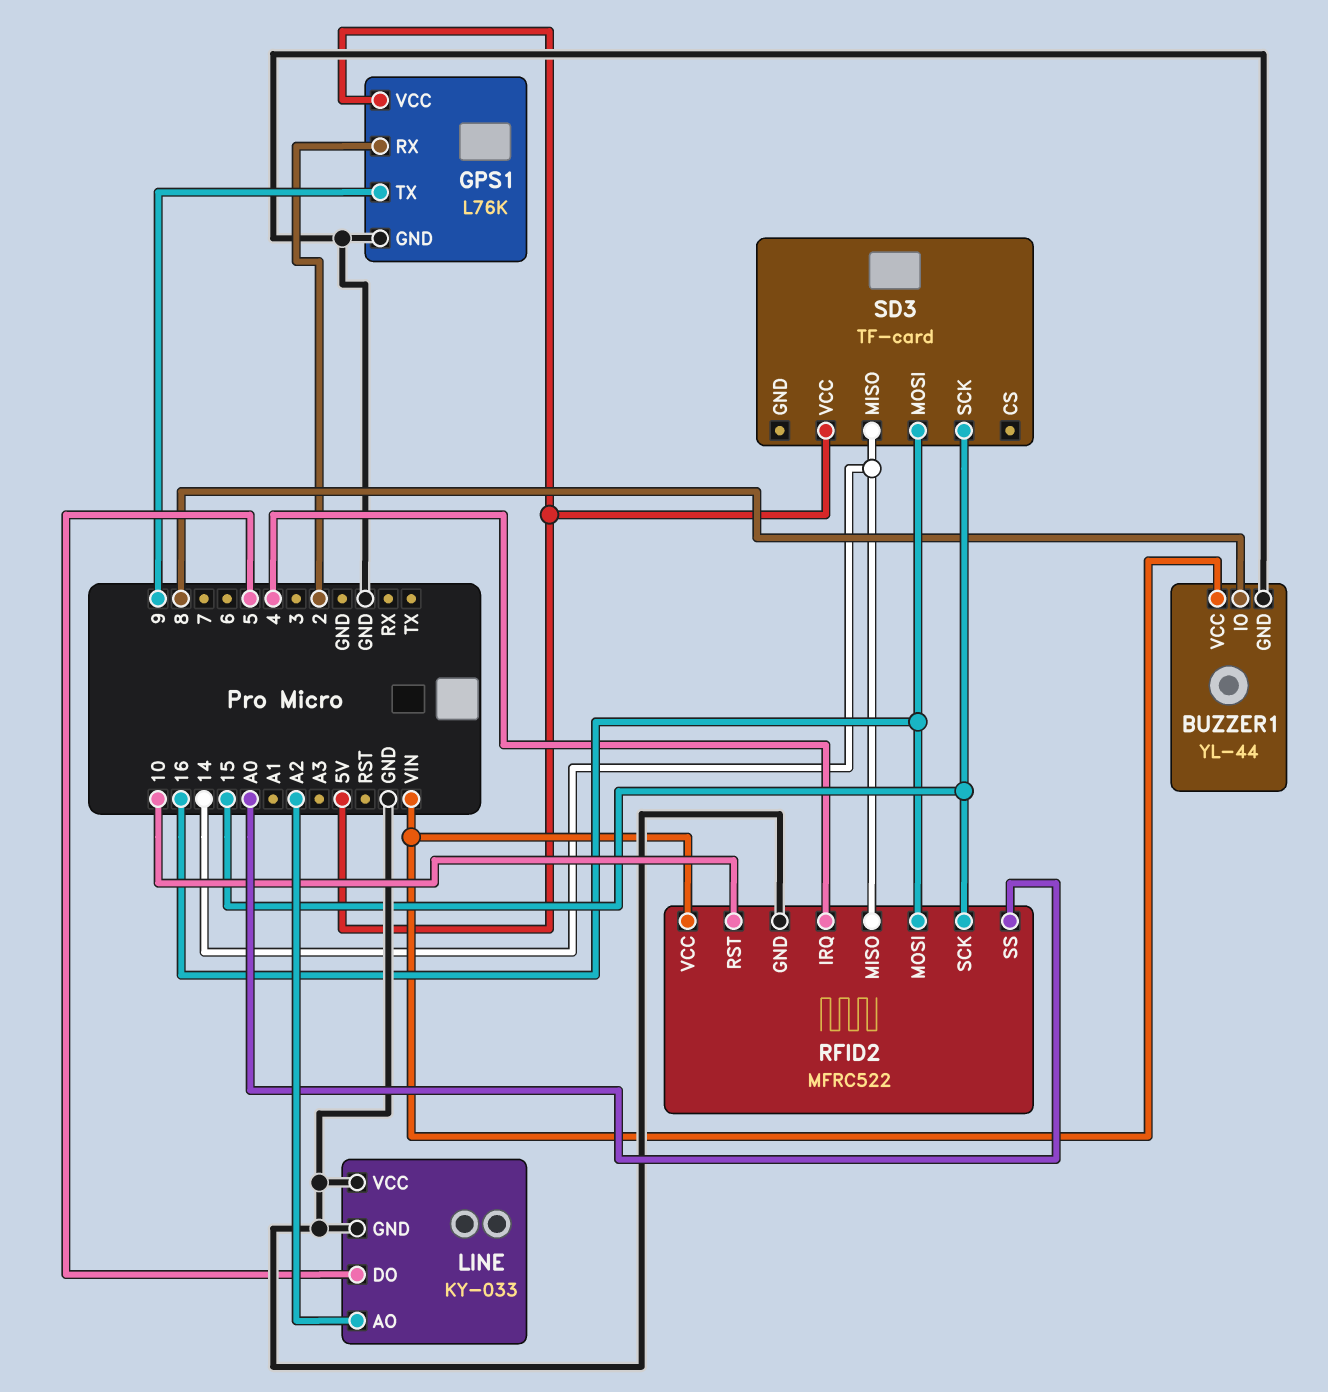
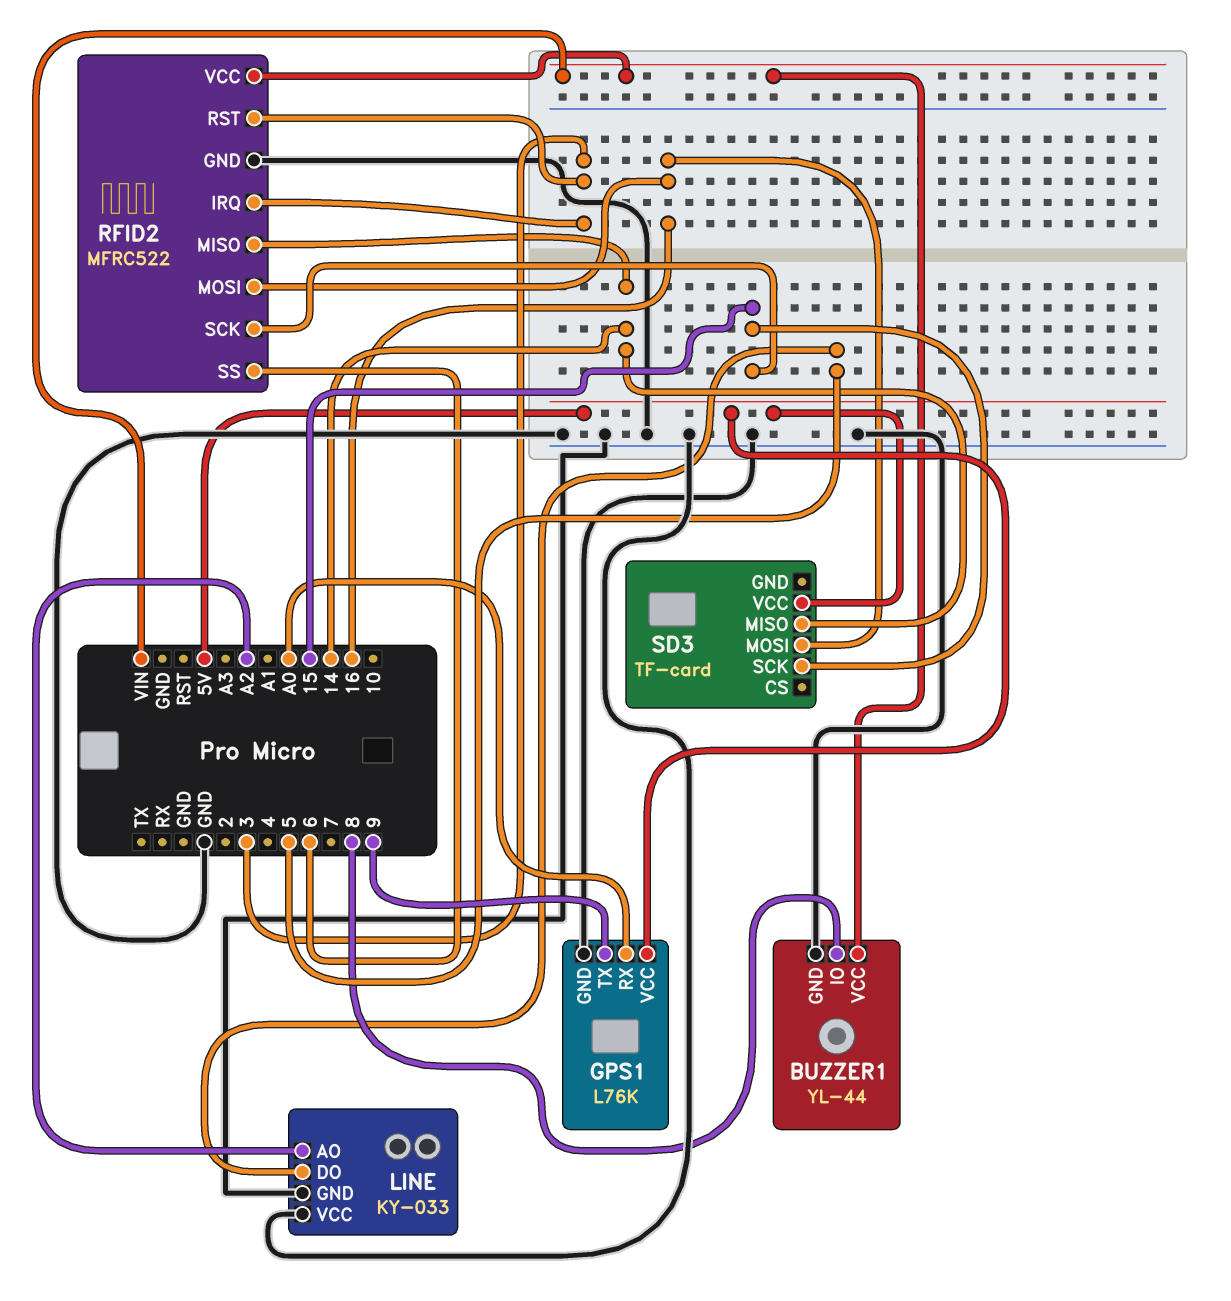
GPS1 pin RX: 2 -> A0
RFID2 pin IRQ: 4 -> 3
RFID2 pin RST: 10 -> 3
RFID2 pin SS: A0 -> 6

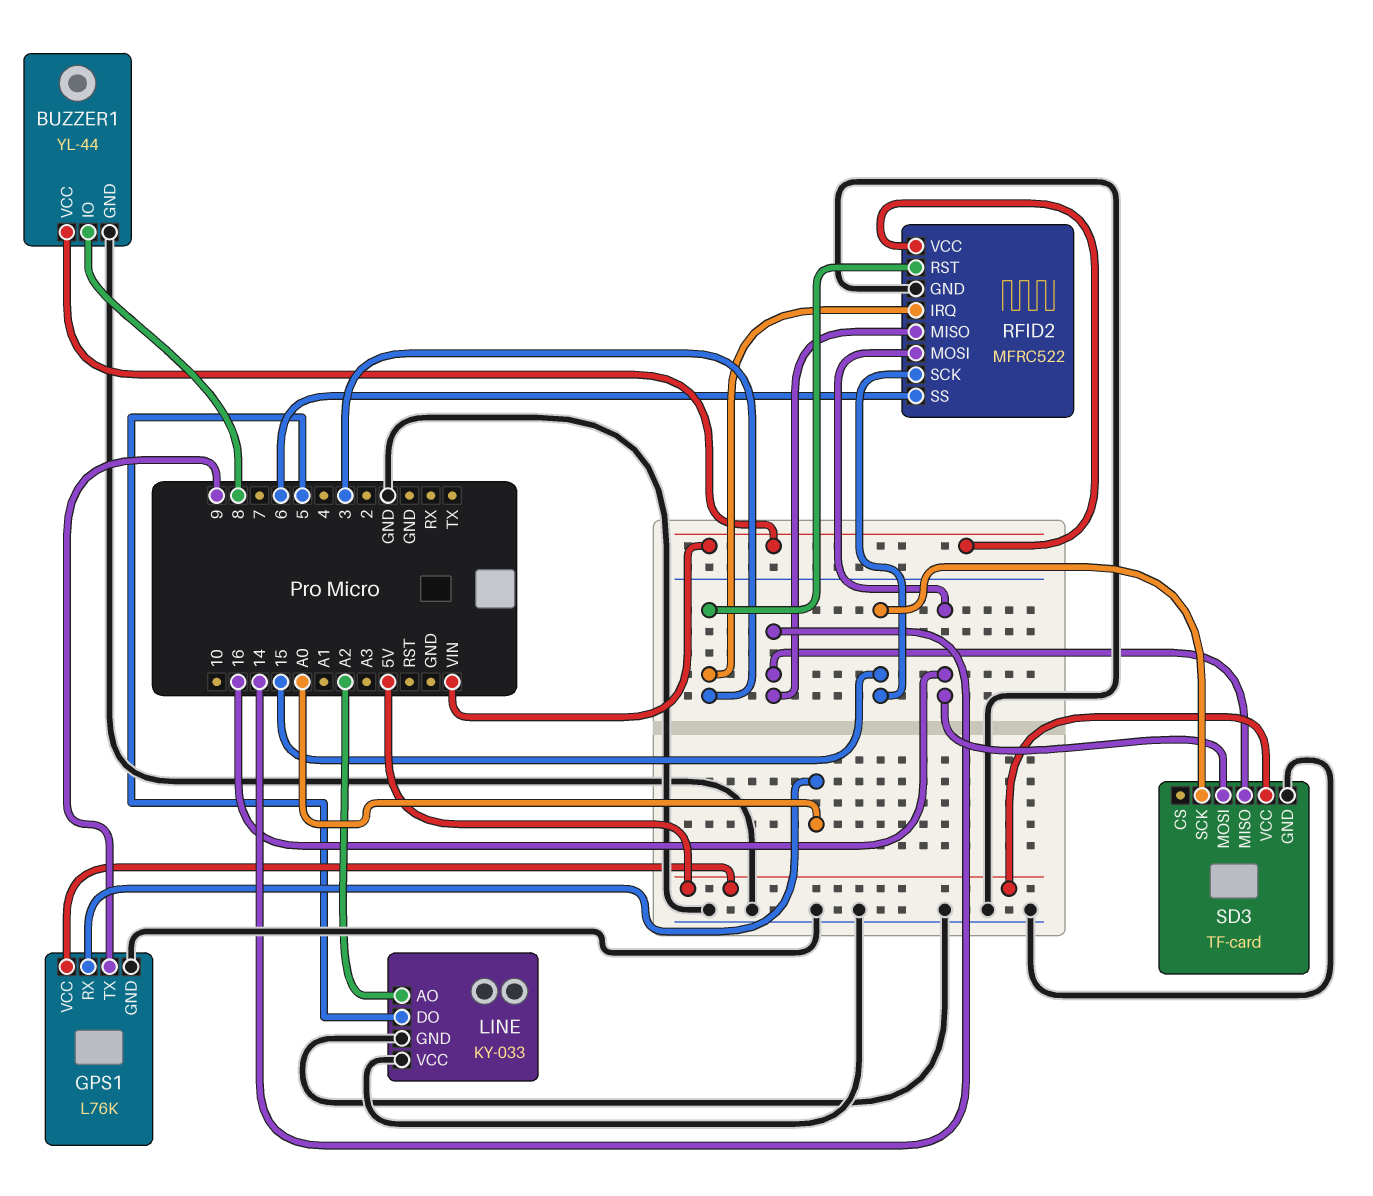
SD3 pin GND: none -> GND

